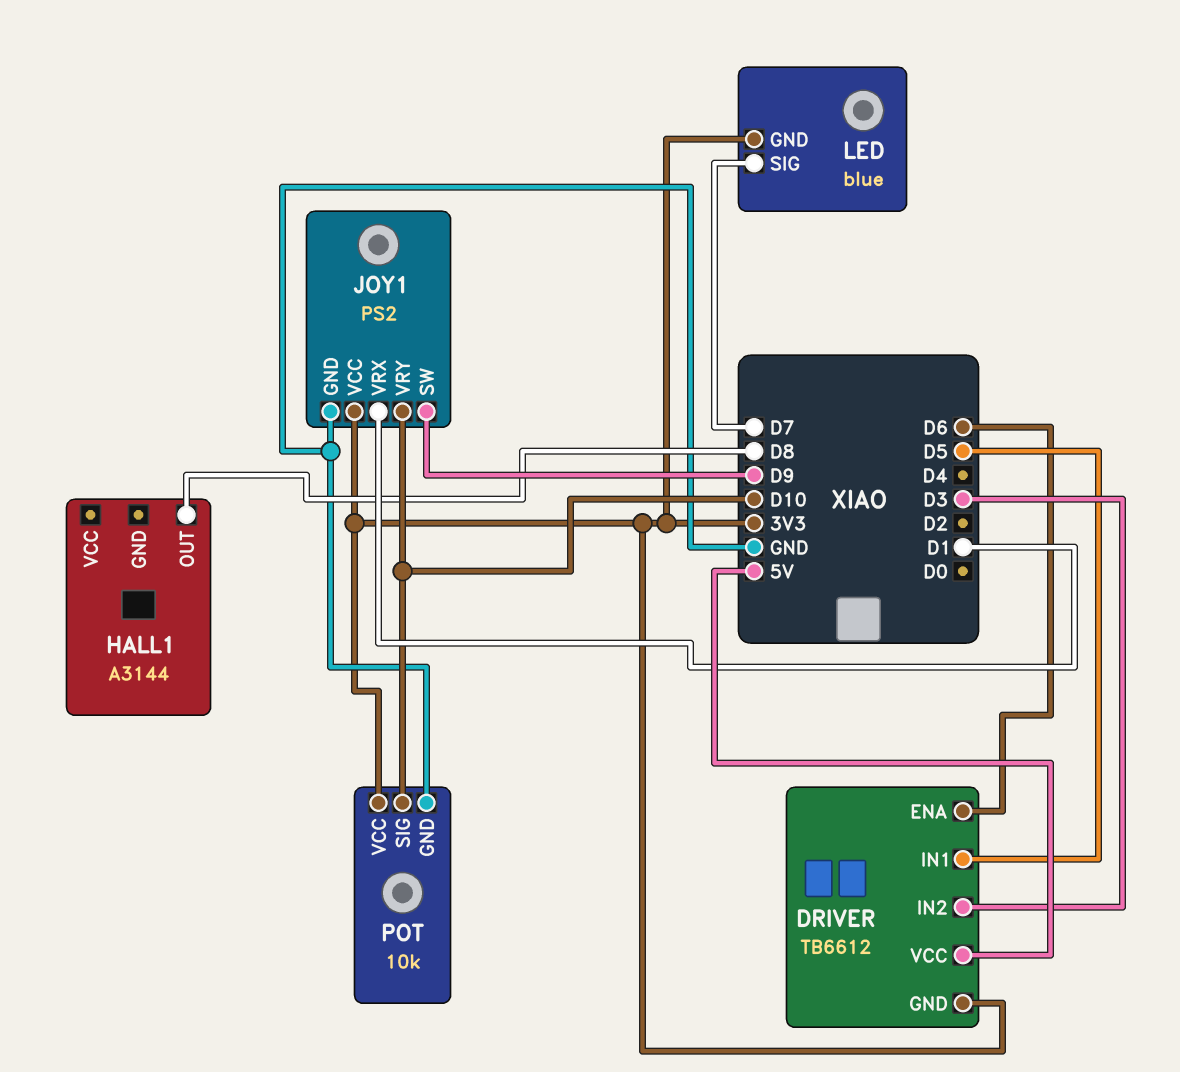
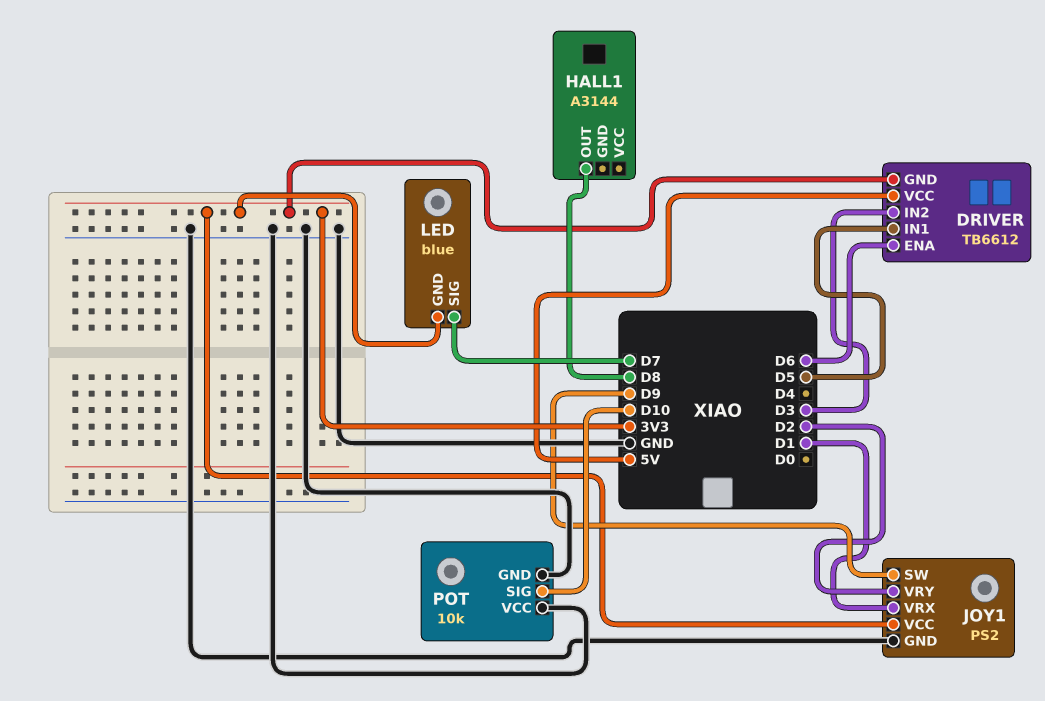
JOY1 pin VRY: D10 -> D2
POT pin VCC: 3V3 -> GND

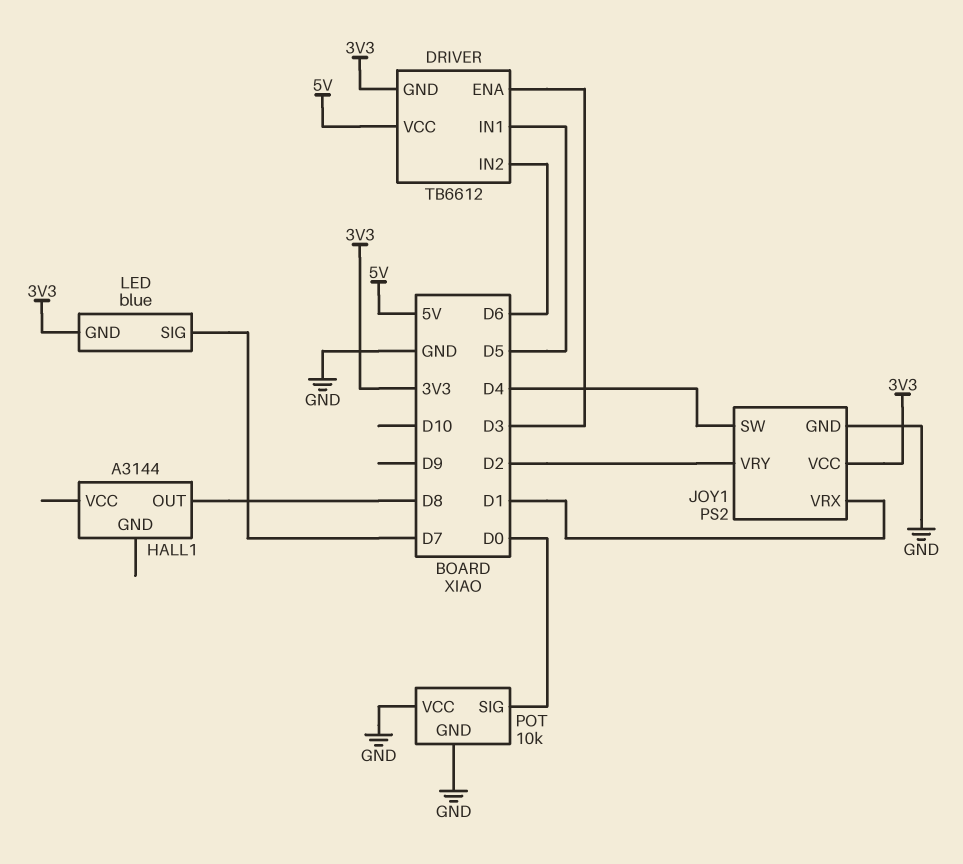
DRIVER pin ENA: D6 -> D3
DRIVER pin IN2: D3 -> D6
JOY1 pin SW: D9 -> D4
POT pin SIG: D10 -> D0

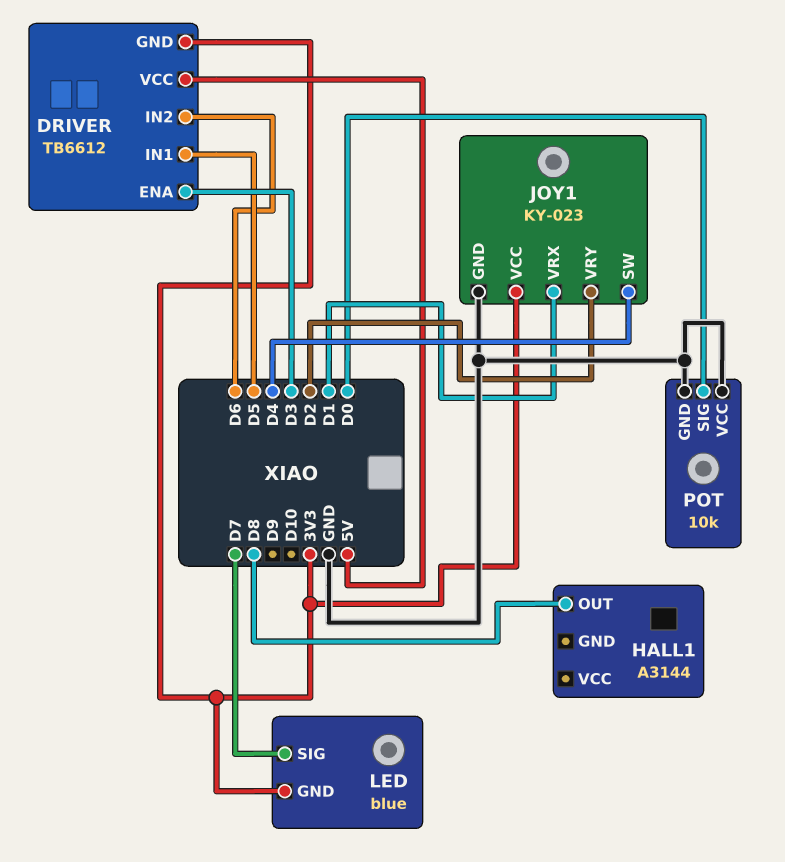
JOY1: PS2 -> KY-023

